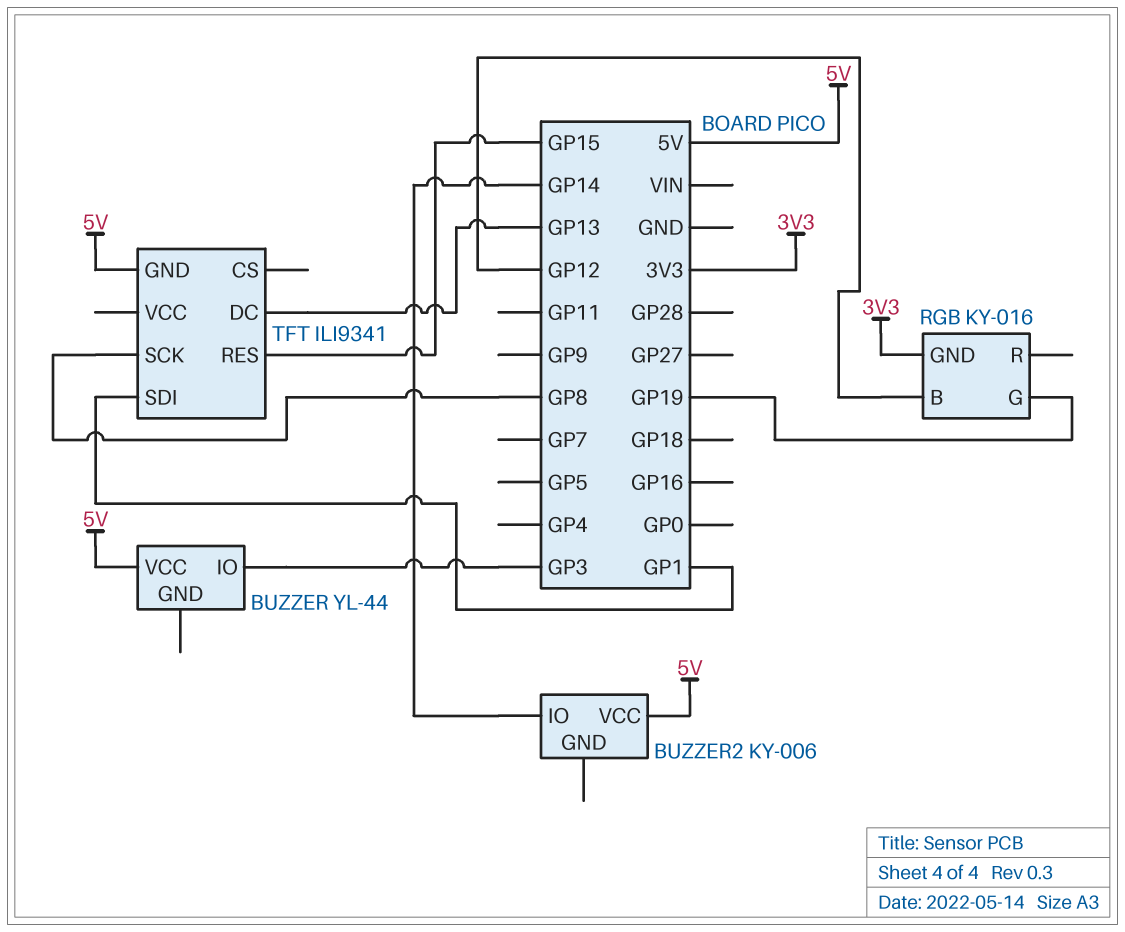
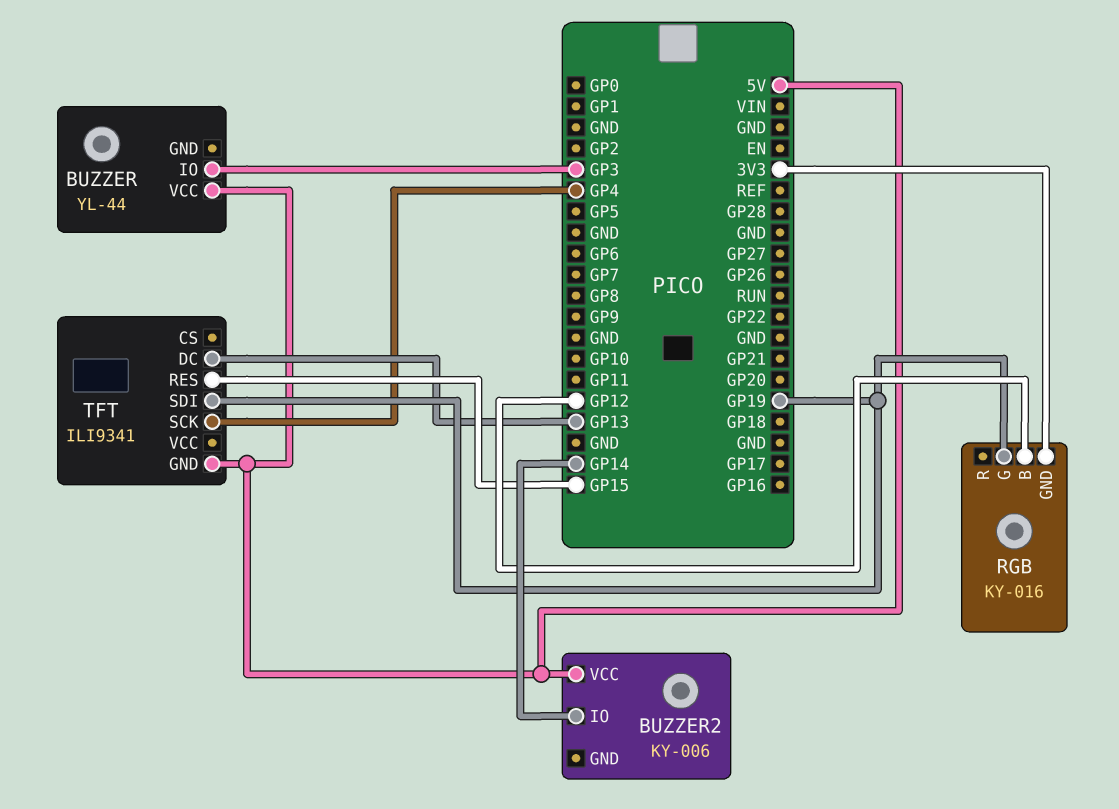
TFT pin SCK: GP8 -> GP4
TFT pin SDI: GP1 -> GP19

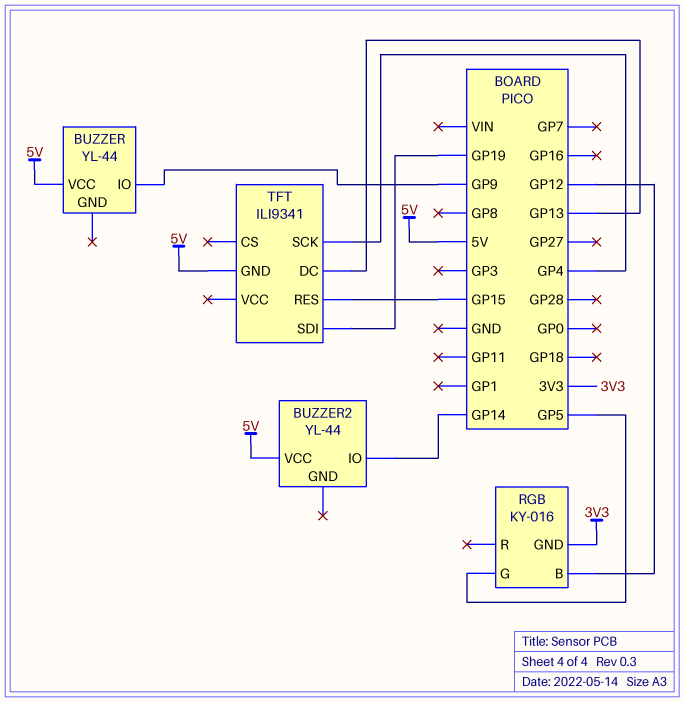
BUZZER pin IO: GP3 -> GP9
BUZZER2: KY-006 -> YL-44
RGB pin G: GP19 -> GP5

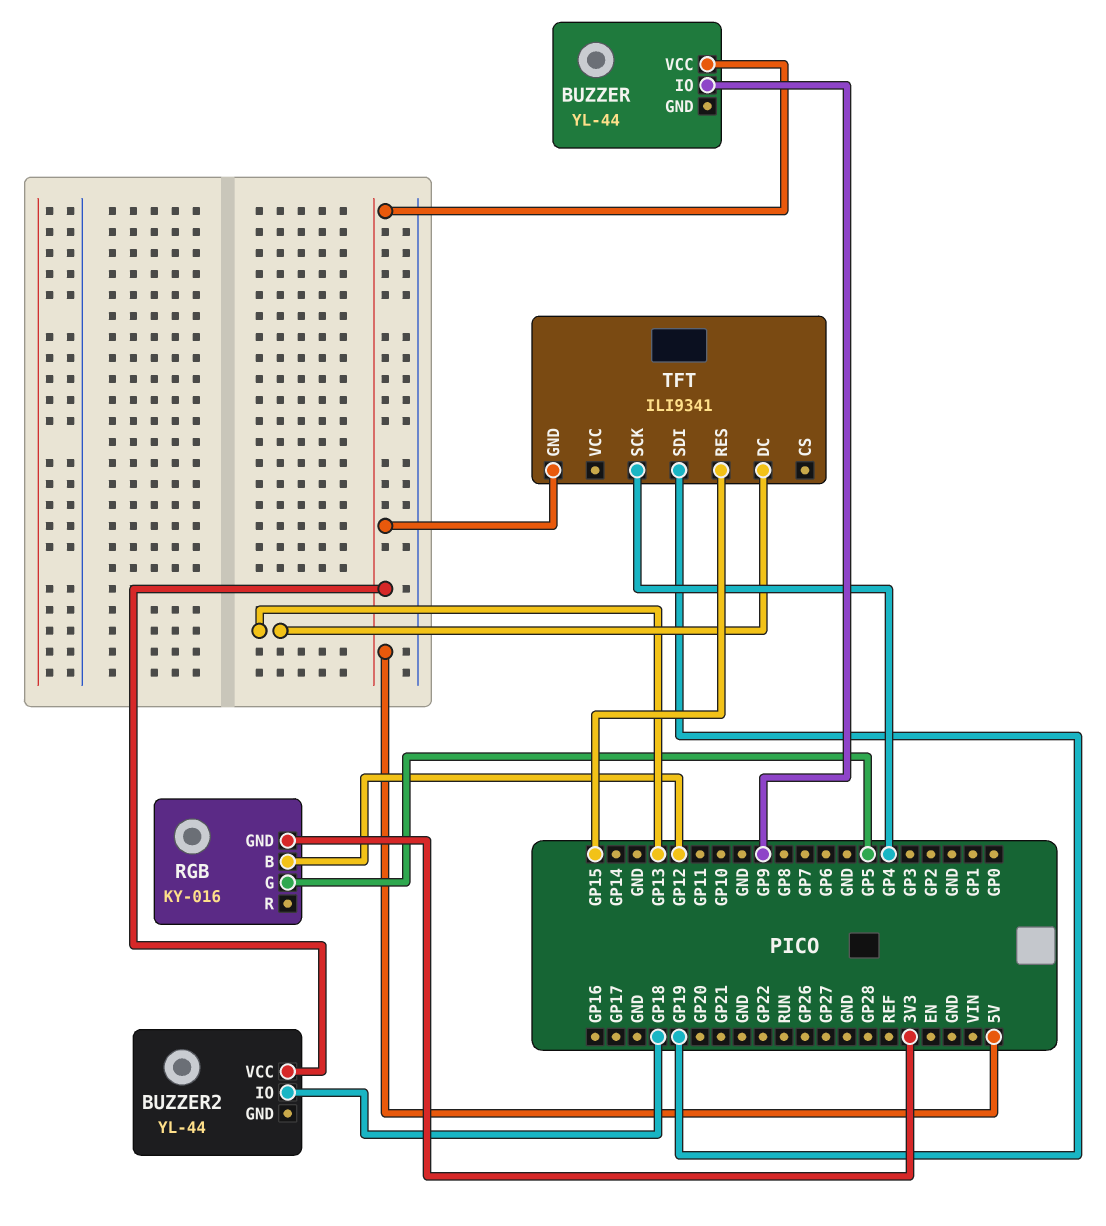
BUZZER2 pin IO: GP14 -> GP18

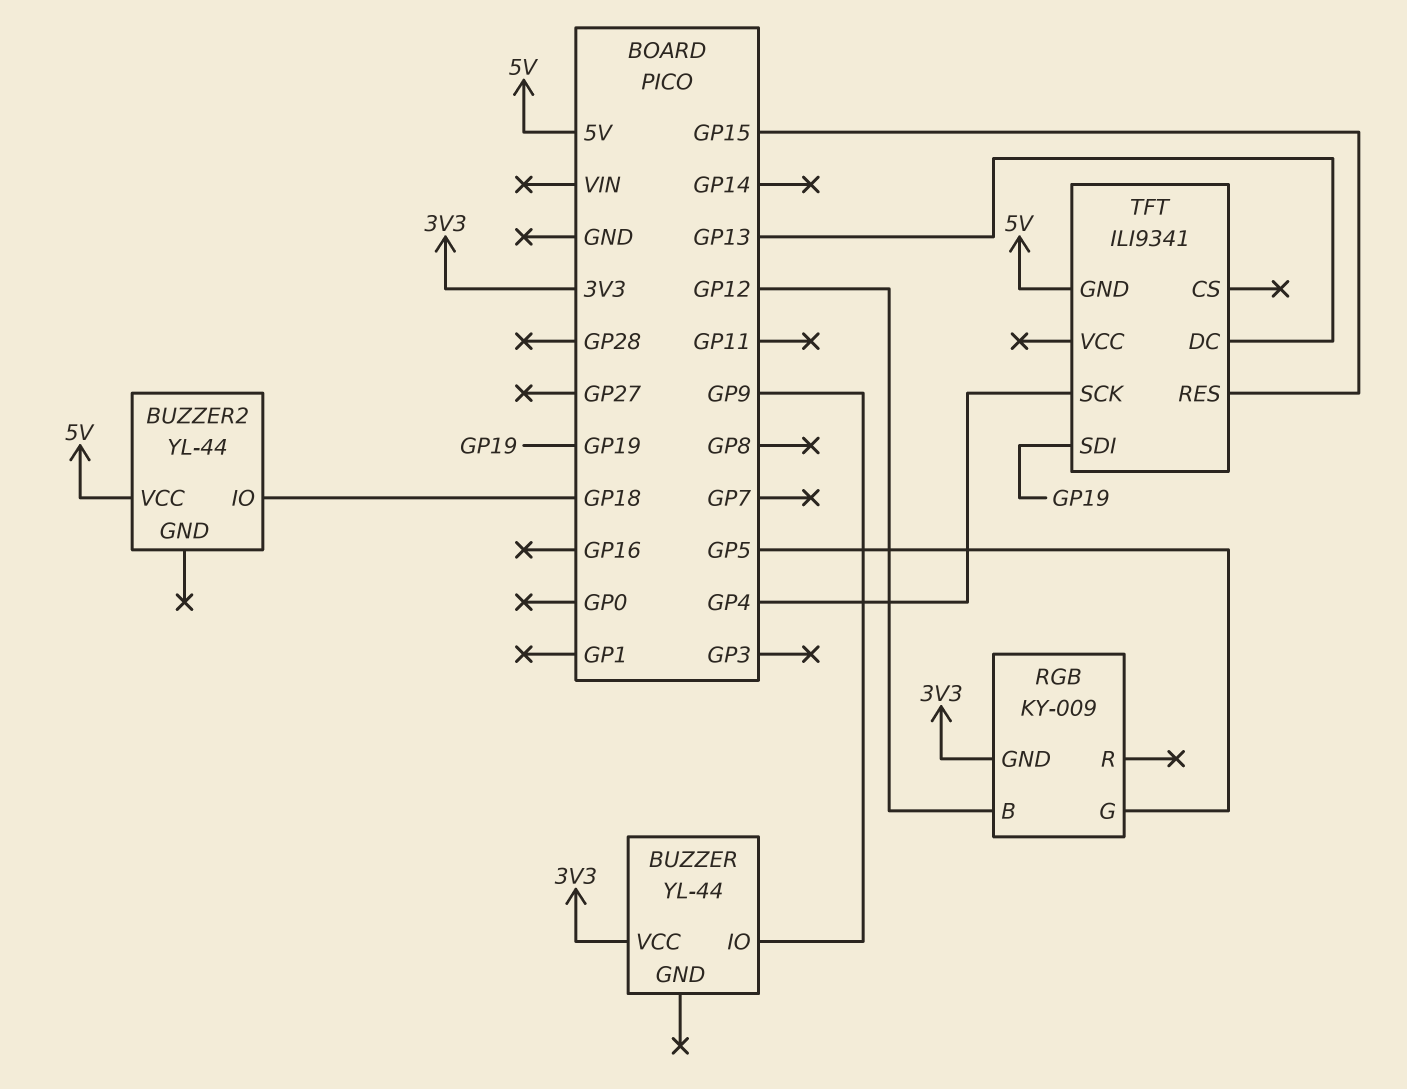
BUZZER pin VCC: 5V -> 3V3
RGB: KY-016 -> KY-009

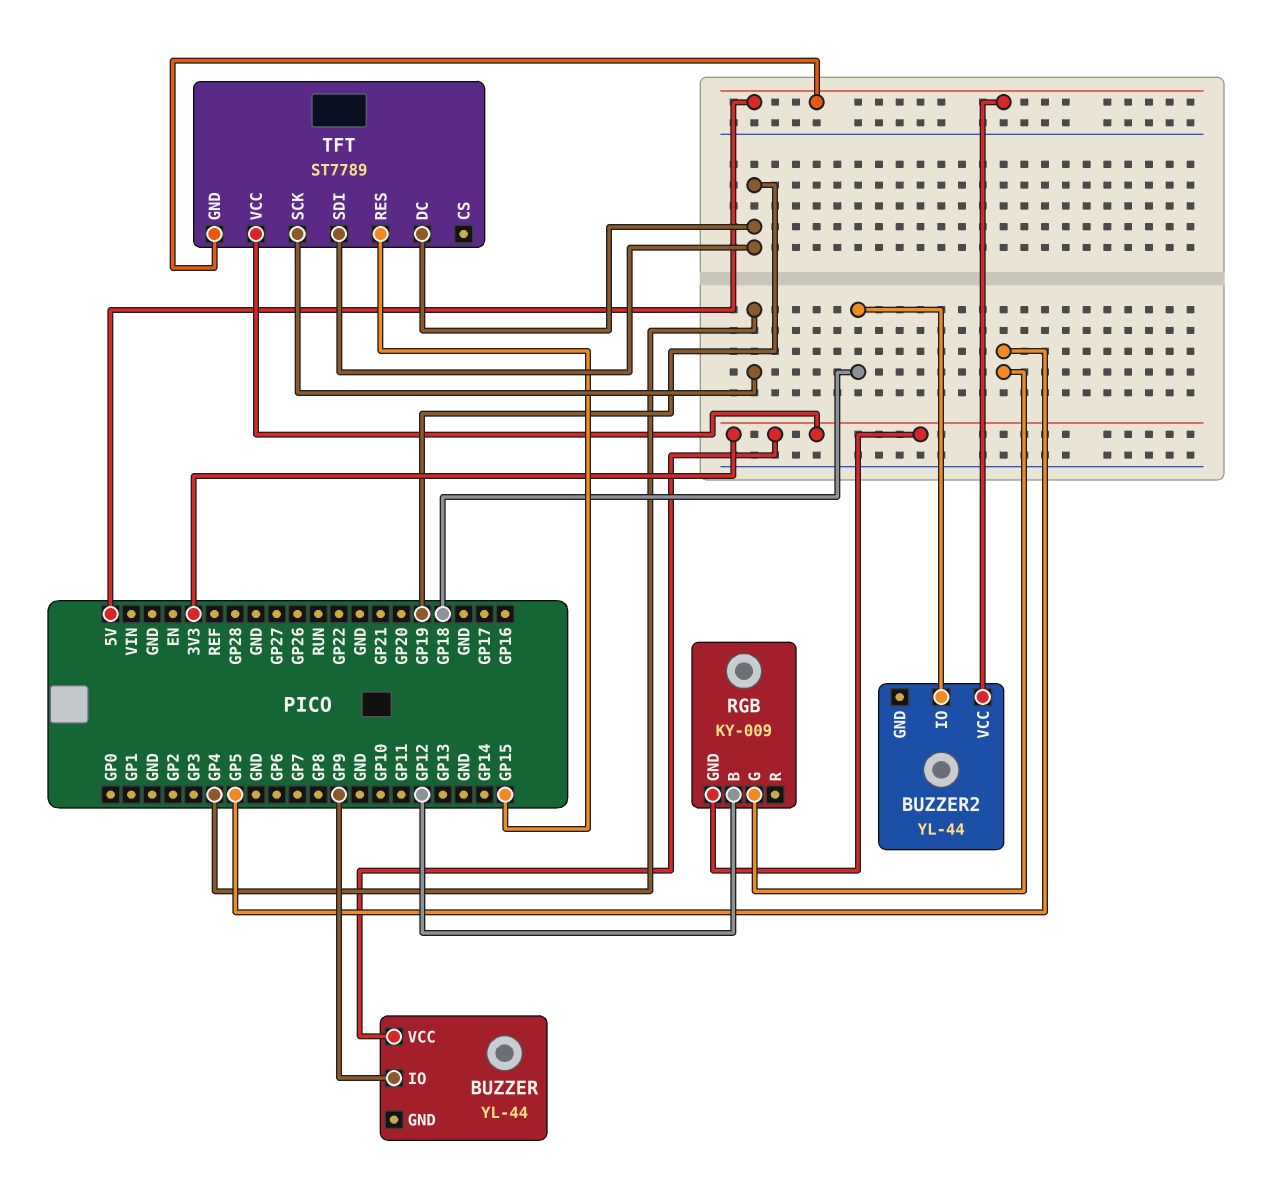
TFT: ILI9341 -> ST7789
TFT pin DC: GP13 -> GP19
TFT pin VCC: none -> 3V3

